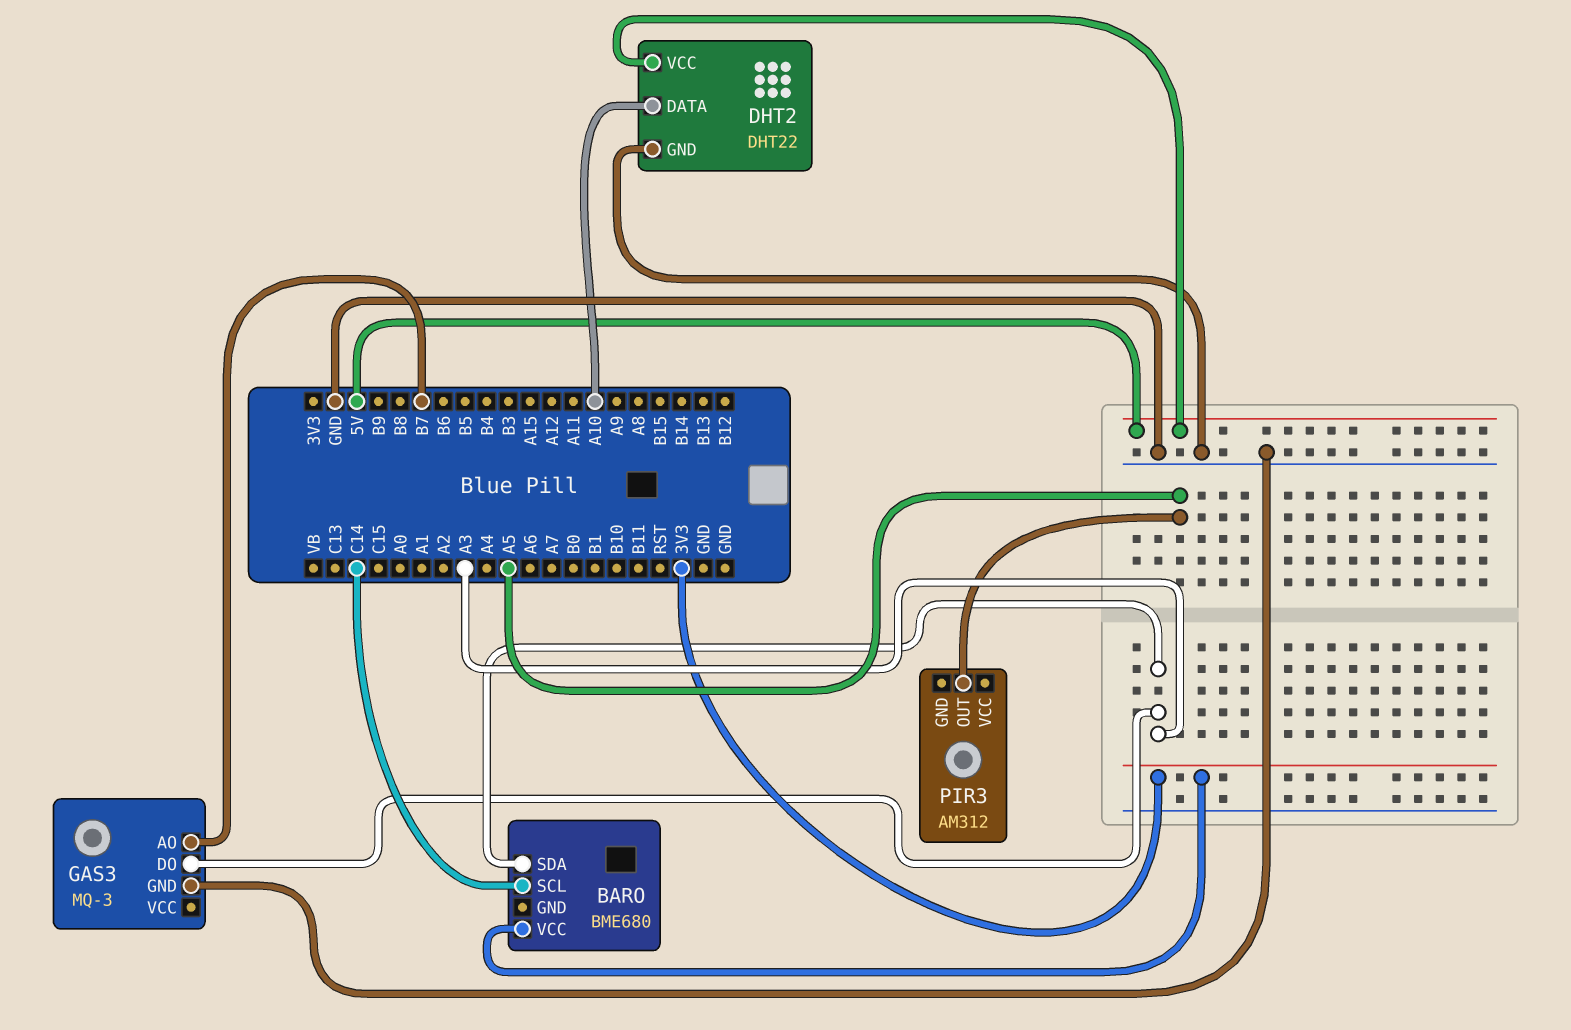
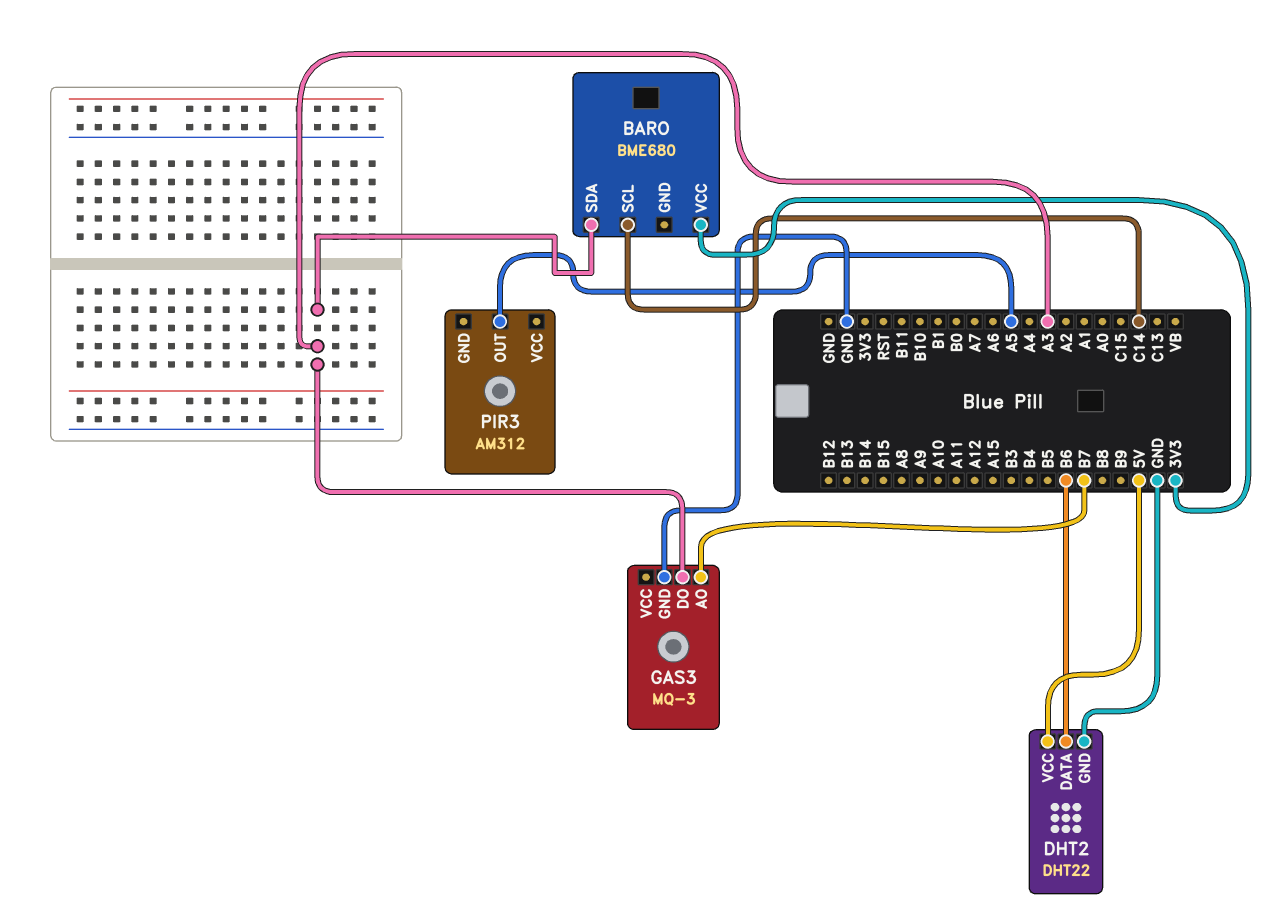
DHT2 pin DATA: A10 -> B6

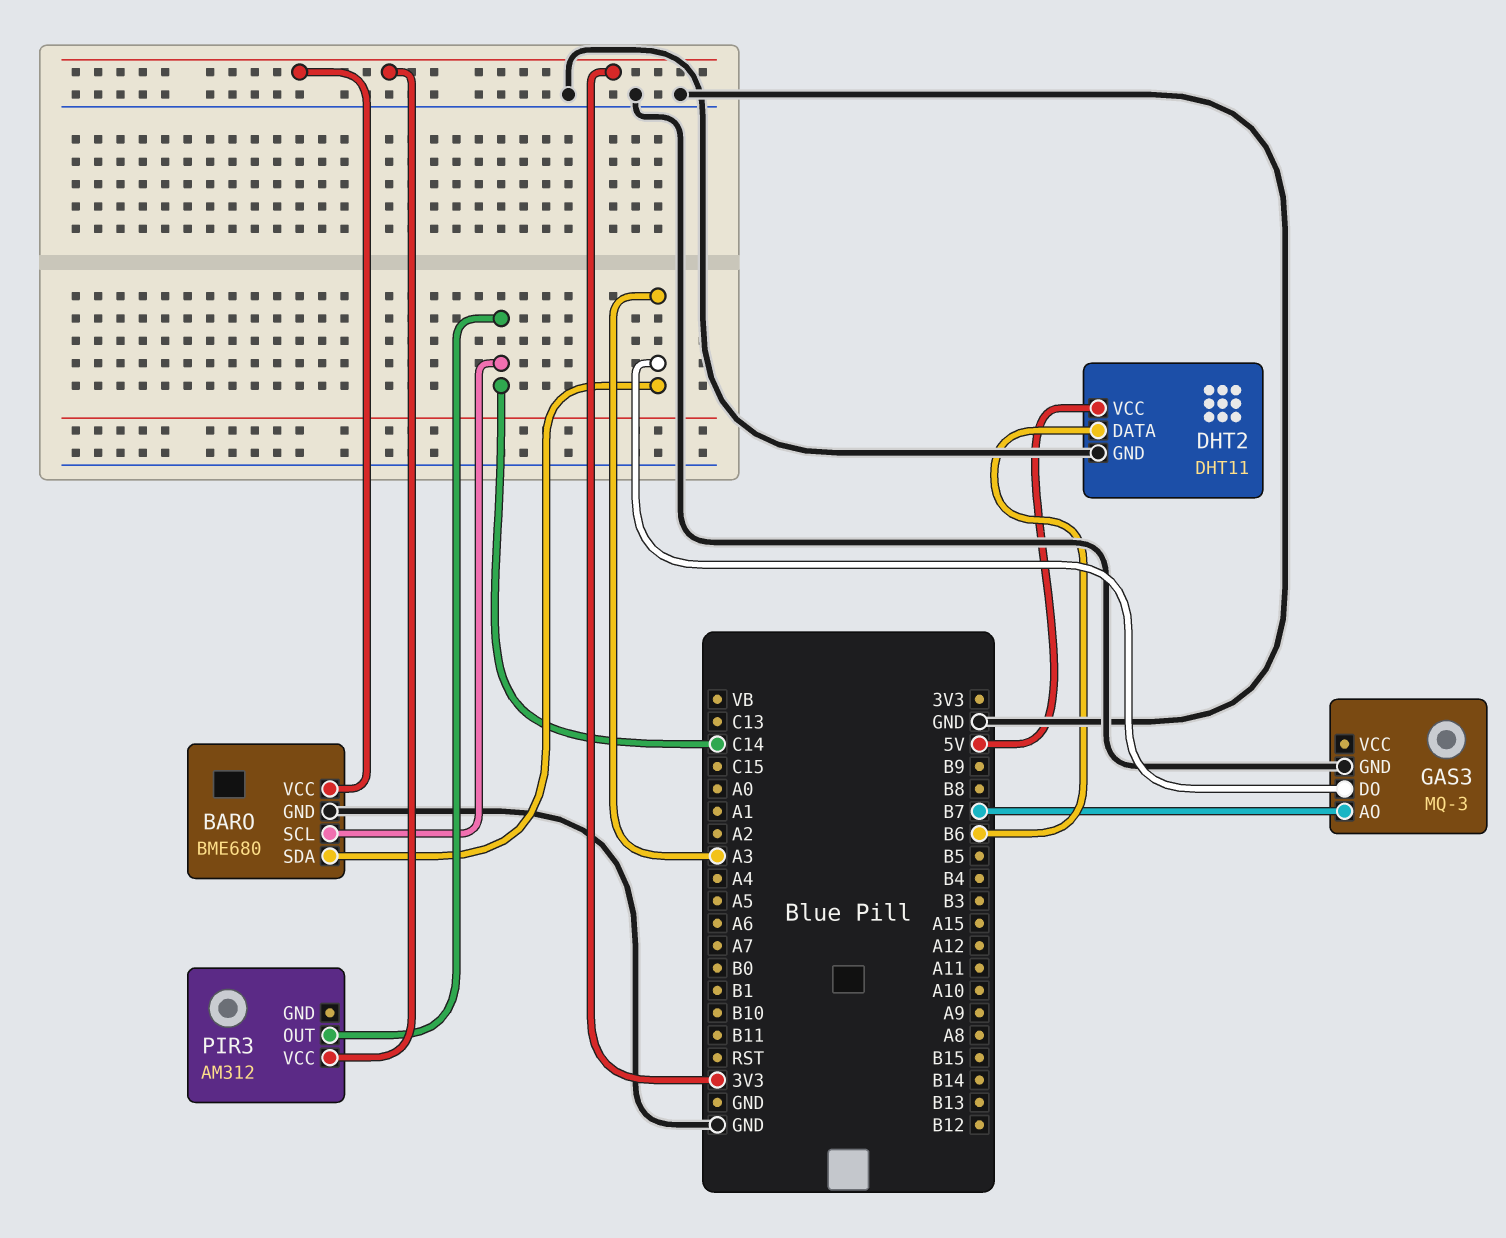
BARO pin GND: none -> GND
DHT2: DHT22 -> DHT11
PIR3 pin OUT: A5 -> C14
PIR3 pin VCC: none -> 3V3

